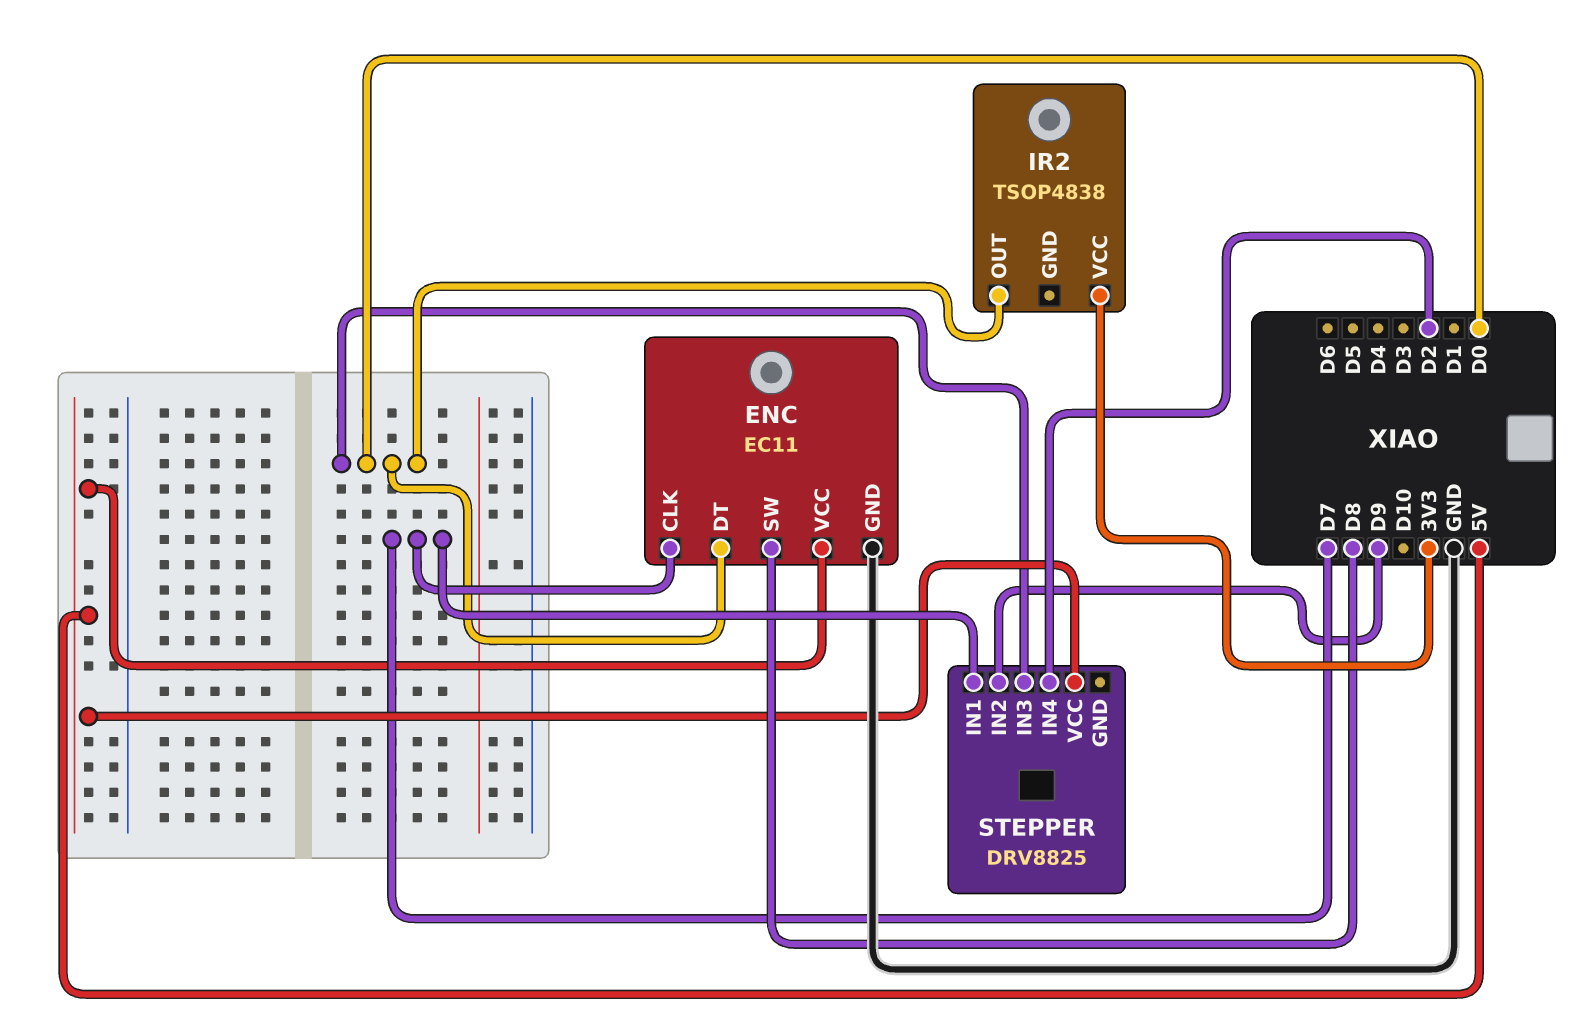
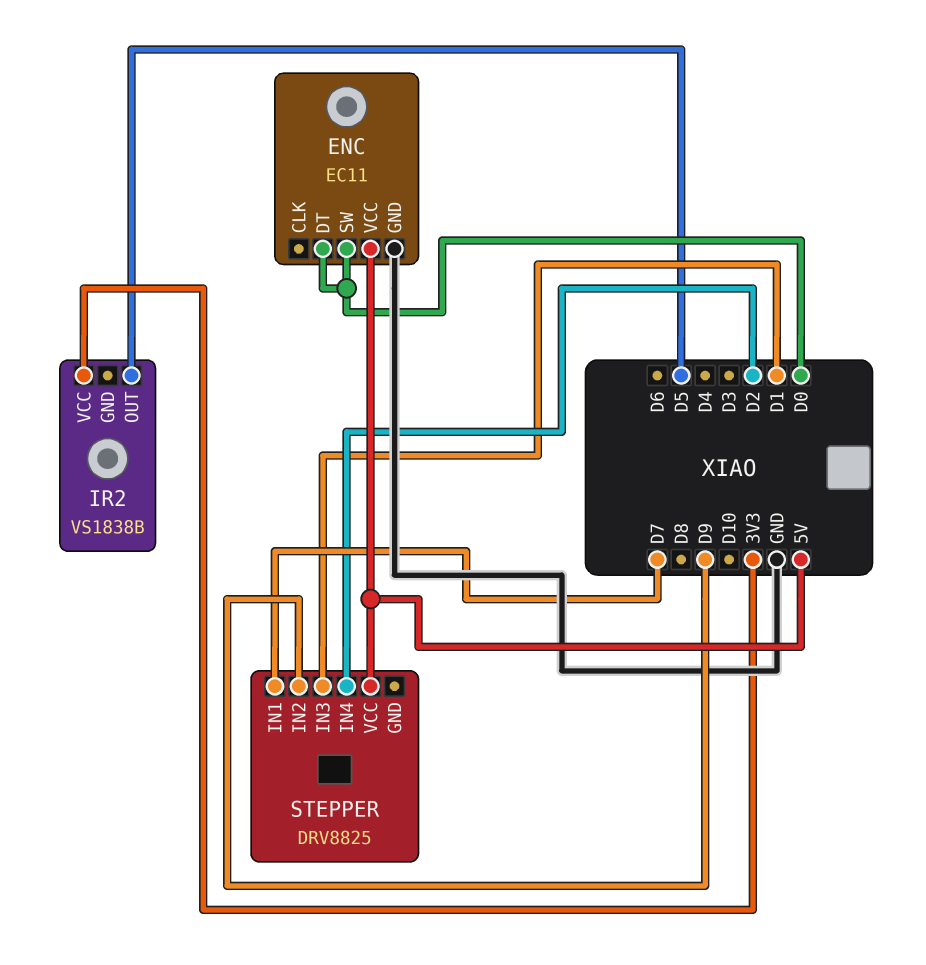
ENC pin CLK: D7 -> none
ENC pin SW: D8 -> D0
IR2: TSOP4838 -> VS1838B
IR2 pin OUT: D0 -> D5
STEPPER pin IN3: D0 -> D1

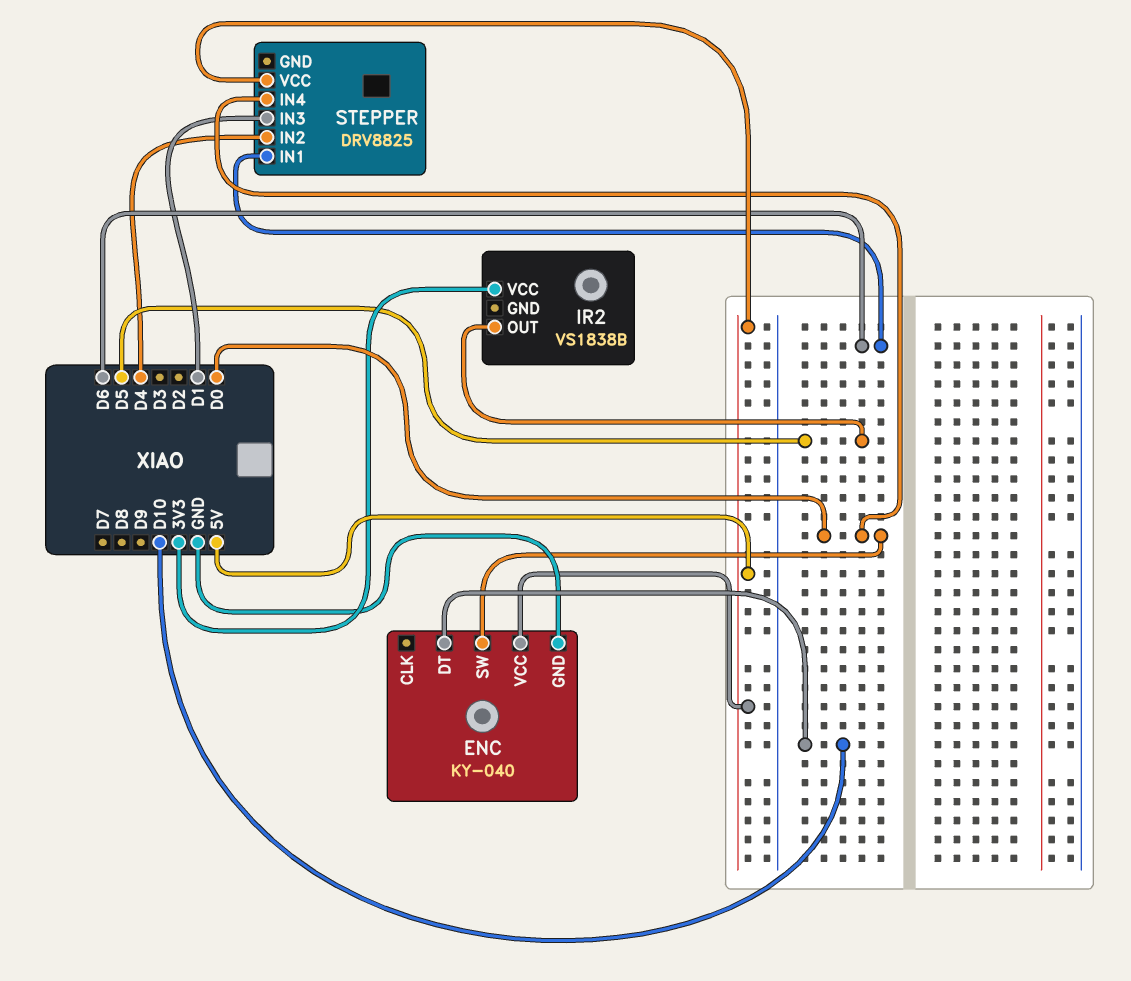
ENC: EC11 -> KY-040
ENC pin DT: D0 -> D10
STEPPER pin IN1: D7 -> D6
STEPPER pin IN2: D9 -> D4
STEPPER pin IN4: D2 -> D0

